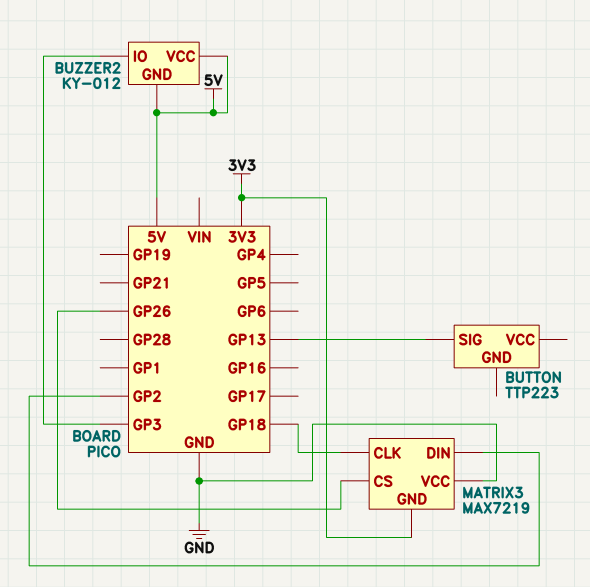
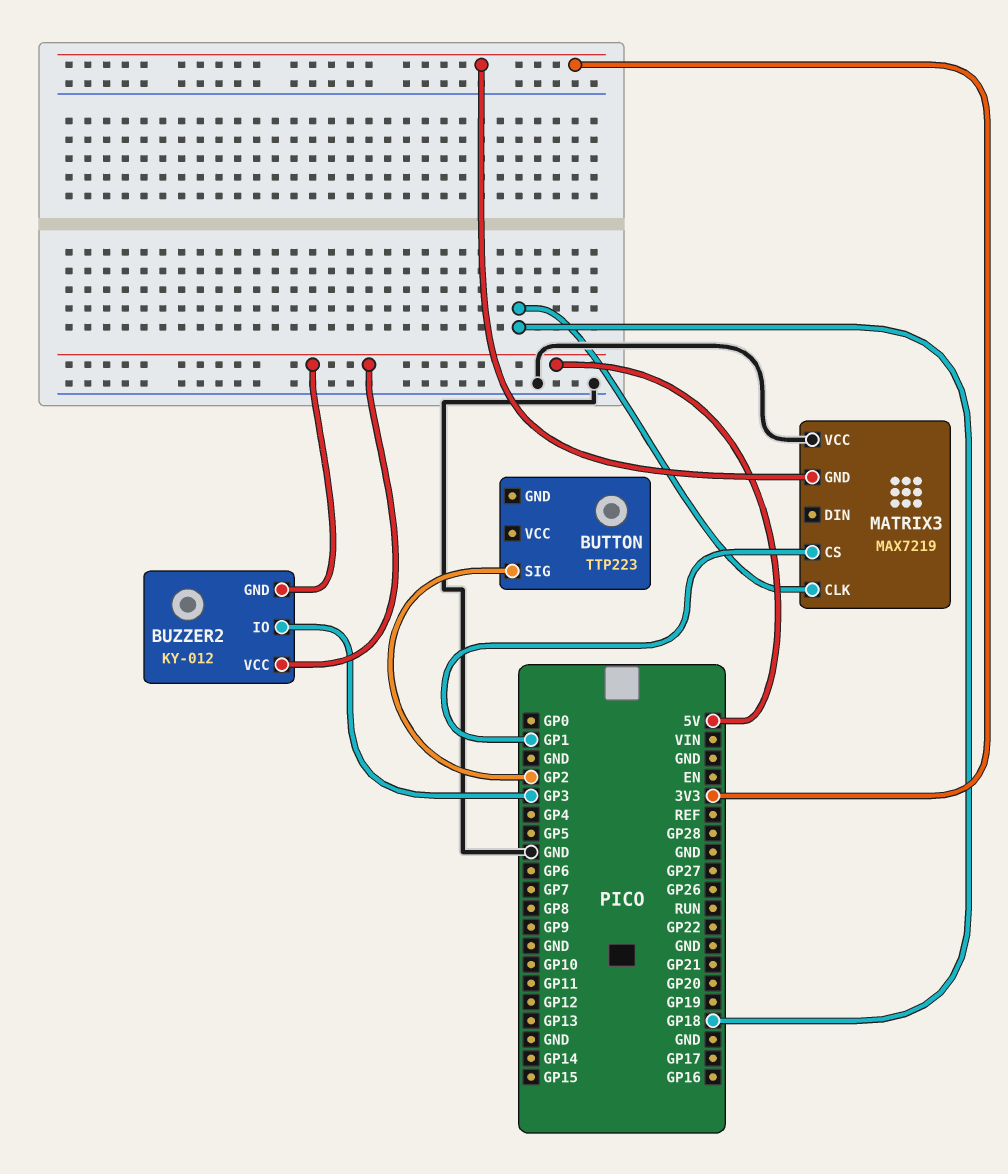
BUTTON pin SIG: GP13 -> GP2
MATRIX3 pin CS: GP26 -> GP1
MATRIX3 pin DIN: GP2 -> none

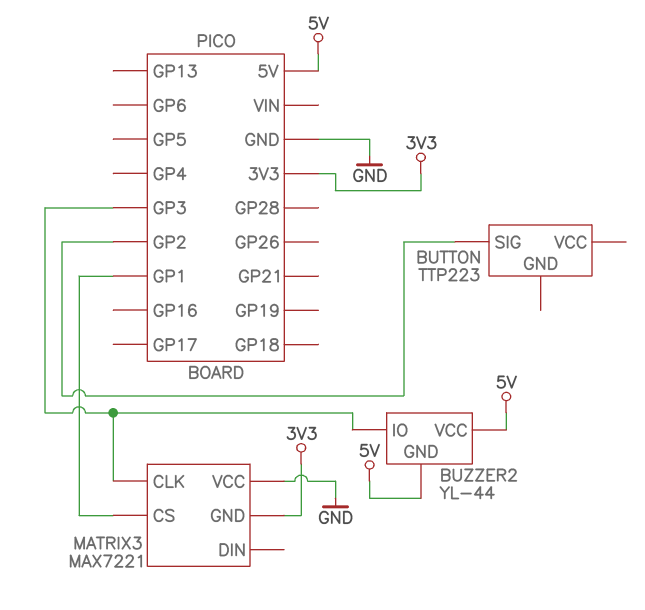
BUZZER2: KY-012 -> YL-44
MATRIX3: MAX7219 -> MAX7221
MATRIX3 pin CLK: GP18 -> GP3

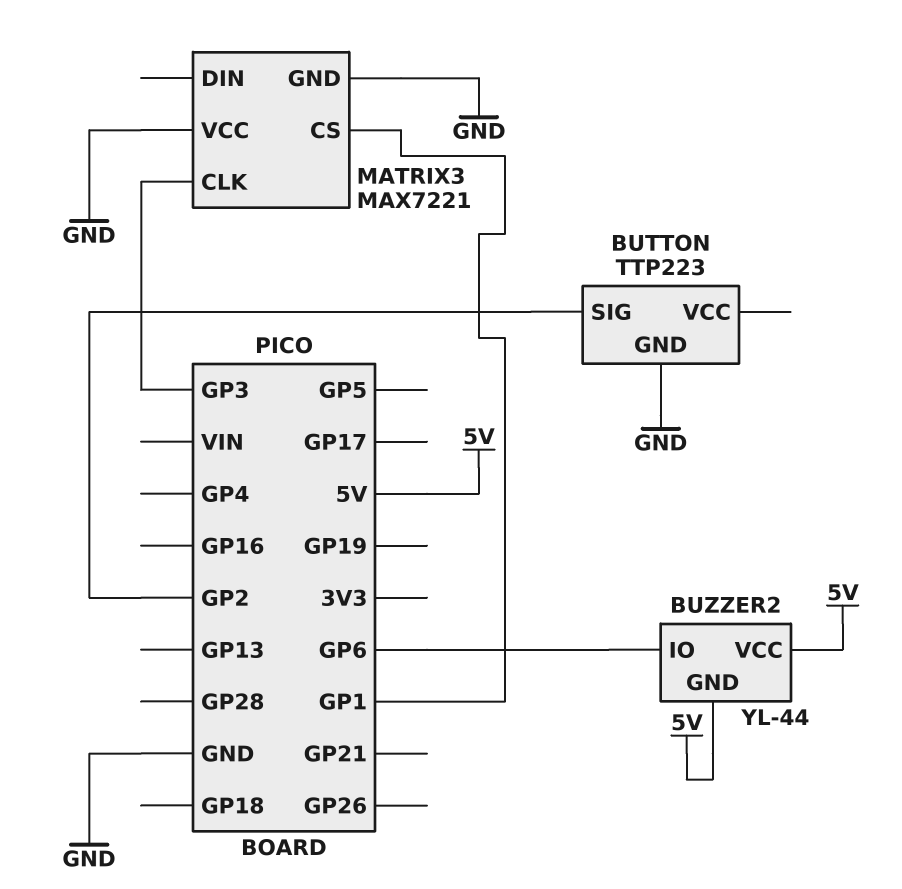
BUTTON pin GND: none -> GND
BUZZER2 pin IO: GP3 -> GP6
MATRIX3 pin GND: 3V3 -> GND

